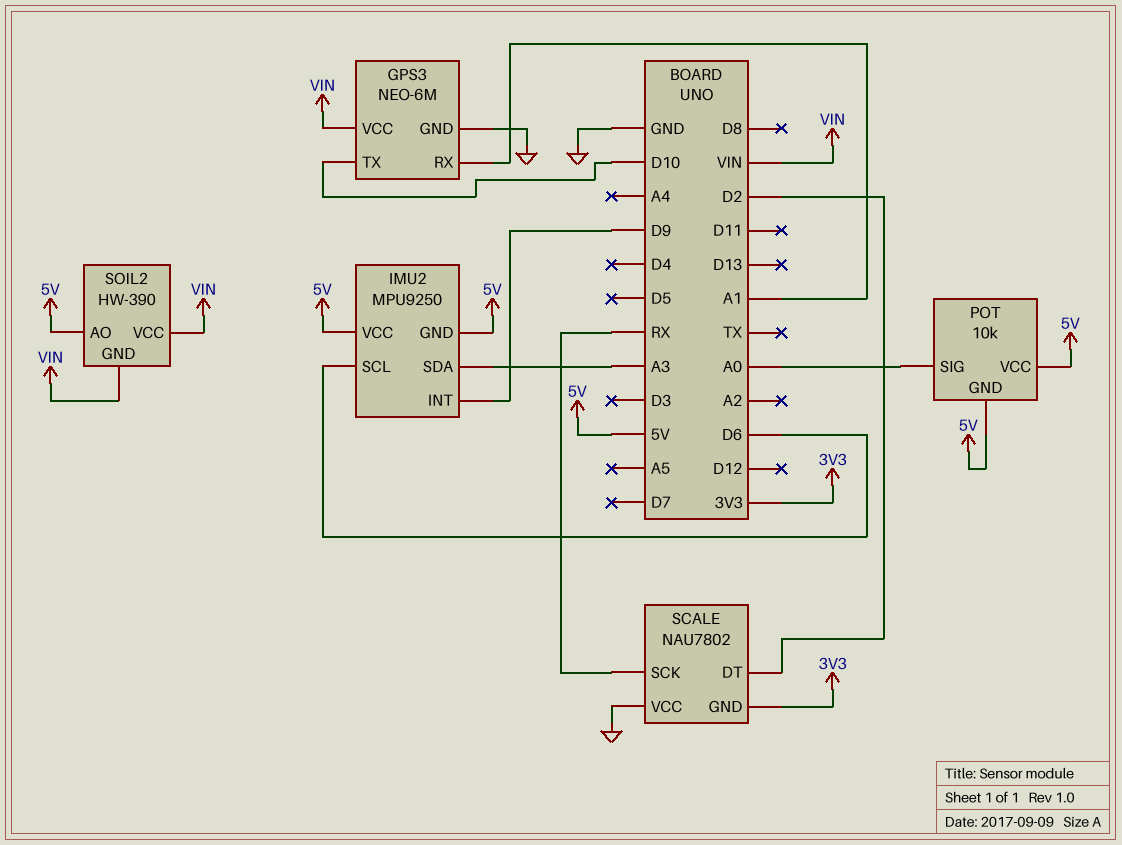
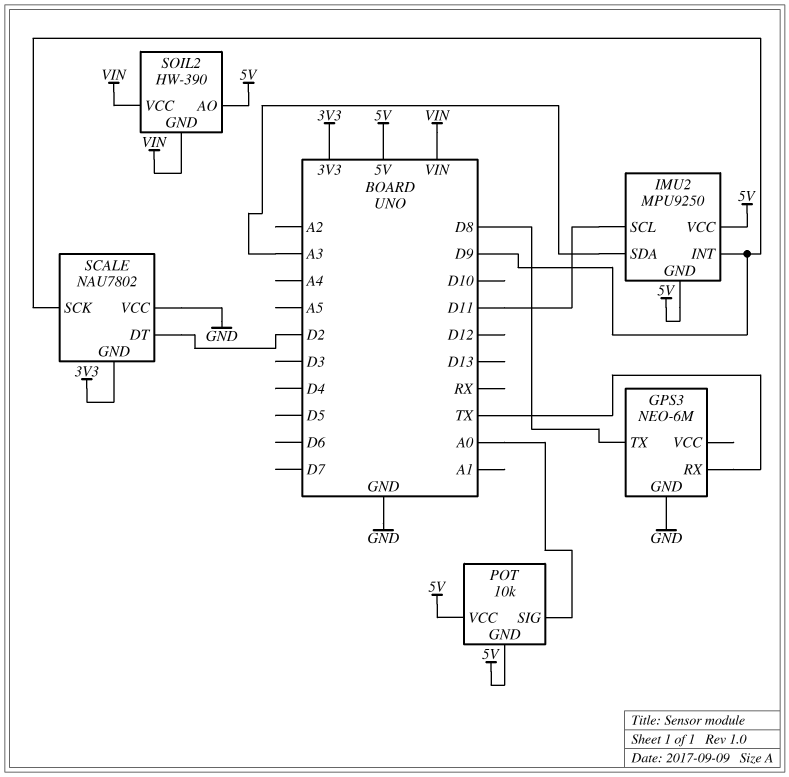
GPS3 pin RX: A1 -> TX
GPS3 pin TX: D10 -> D8
GPS3 pin VCC: VIN -> none
IMU2 pin SCL: D6 -> D11
SCALE pin SCK: RX -> D9

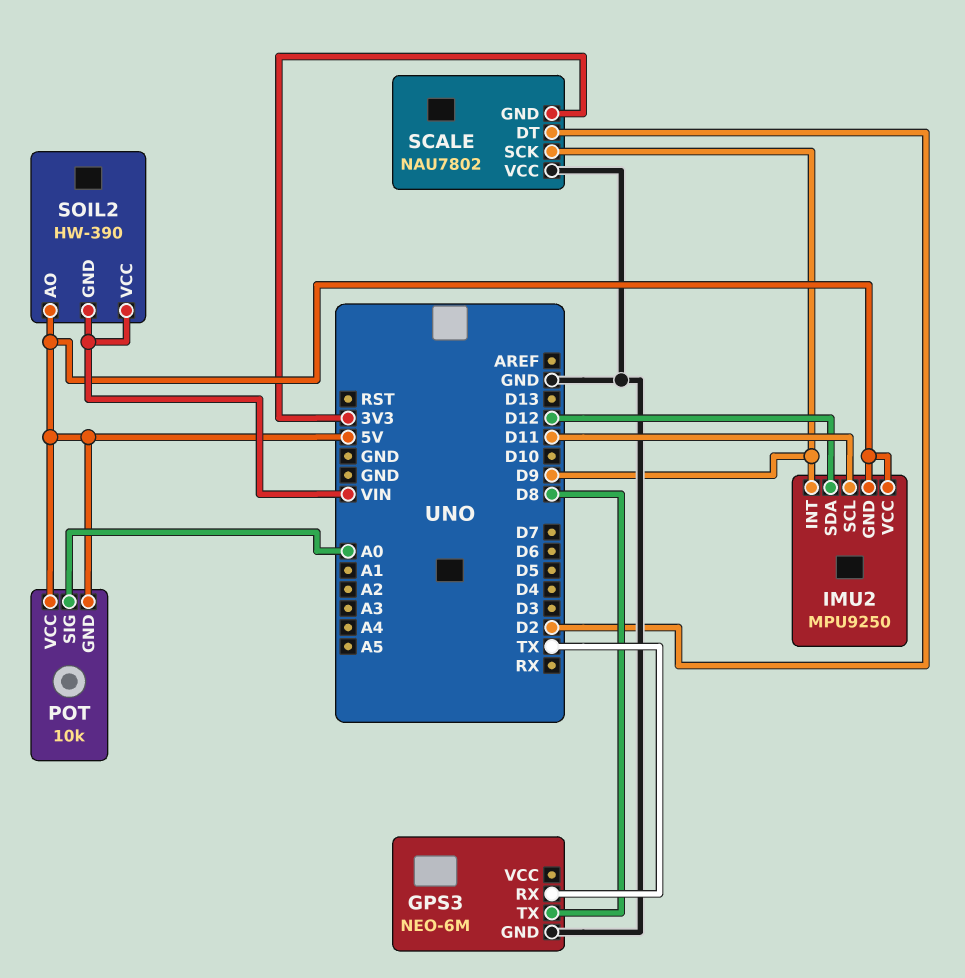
IMU2 pin SDA: A3 -> D12

